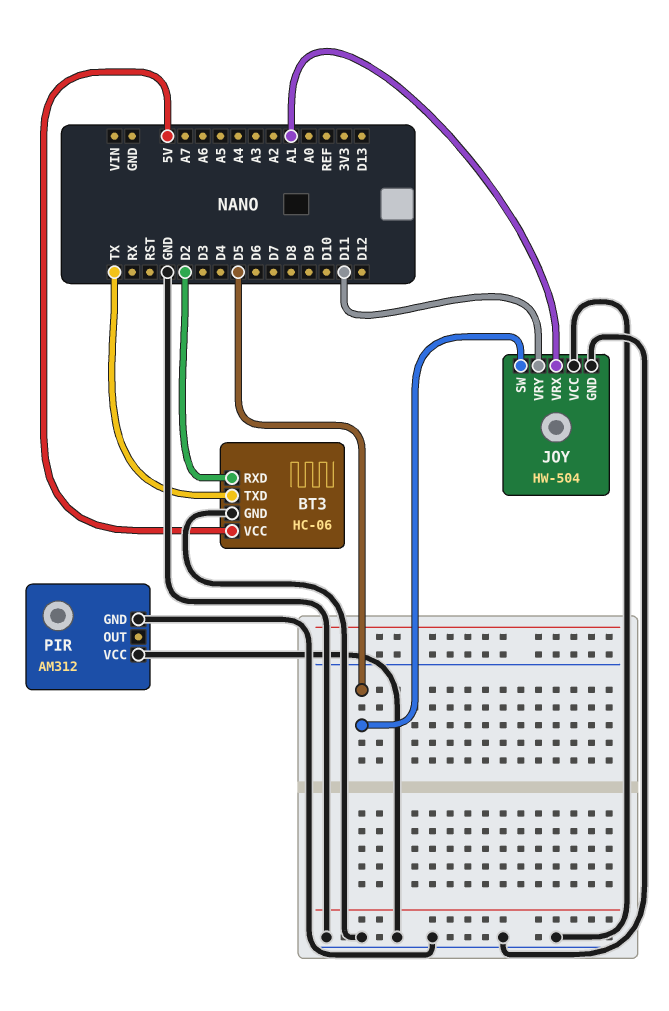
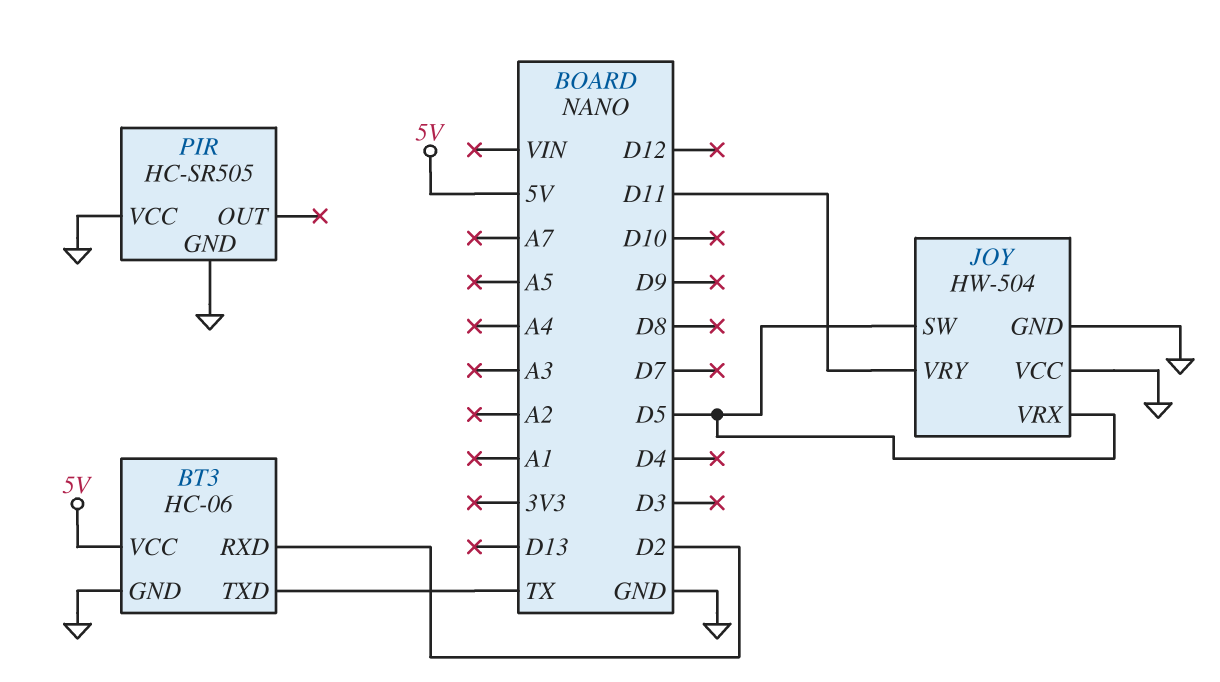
JOY pin VRX: A1 -> D5
PIR: AM312 -> HC-SR505

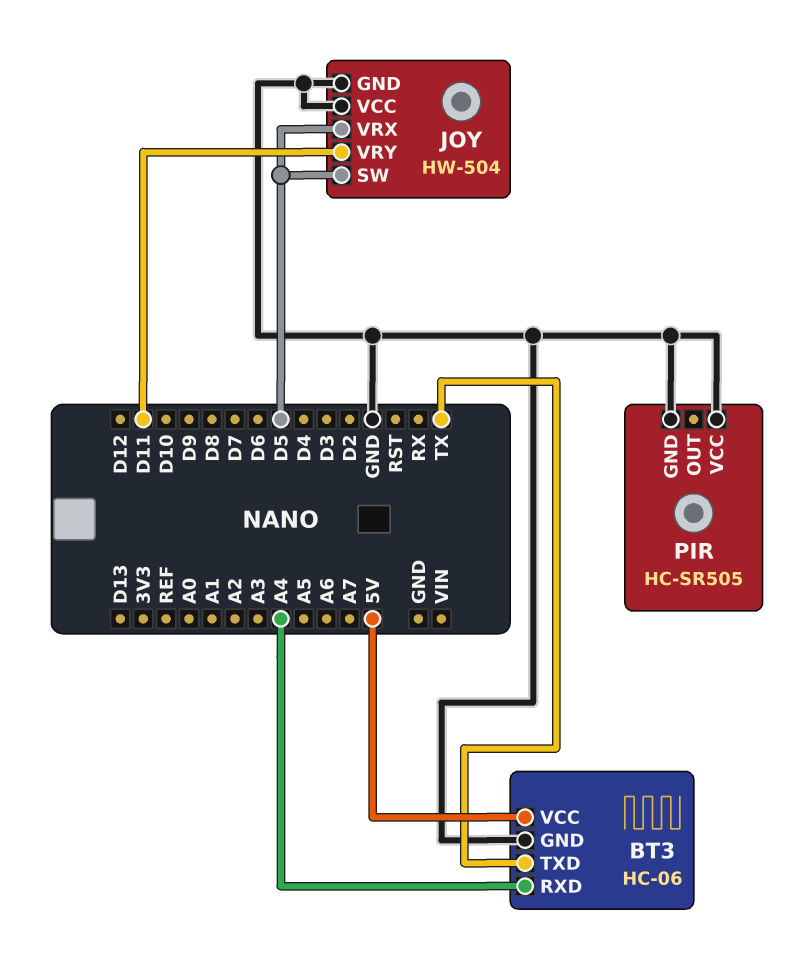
BT3 pin RXD: D2 -> A4

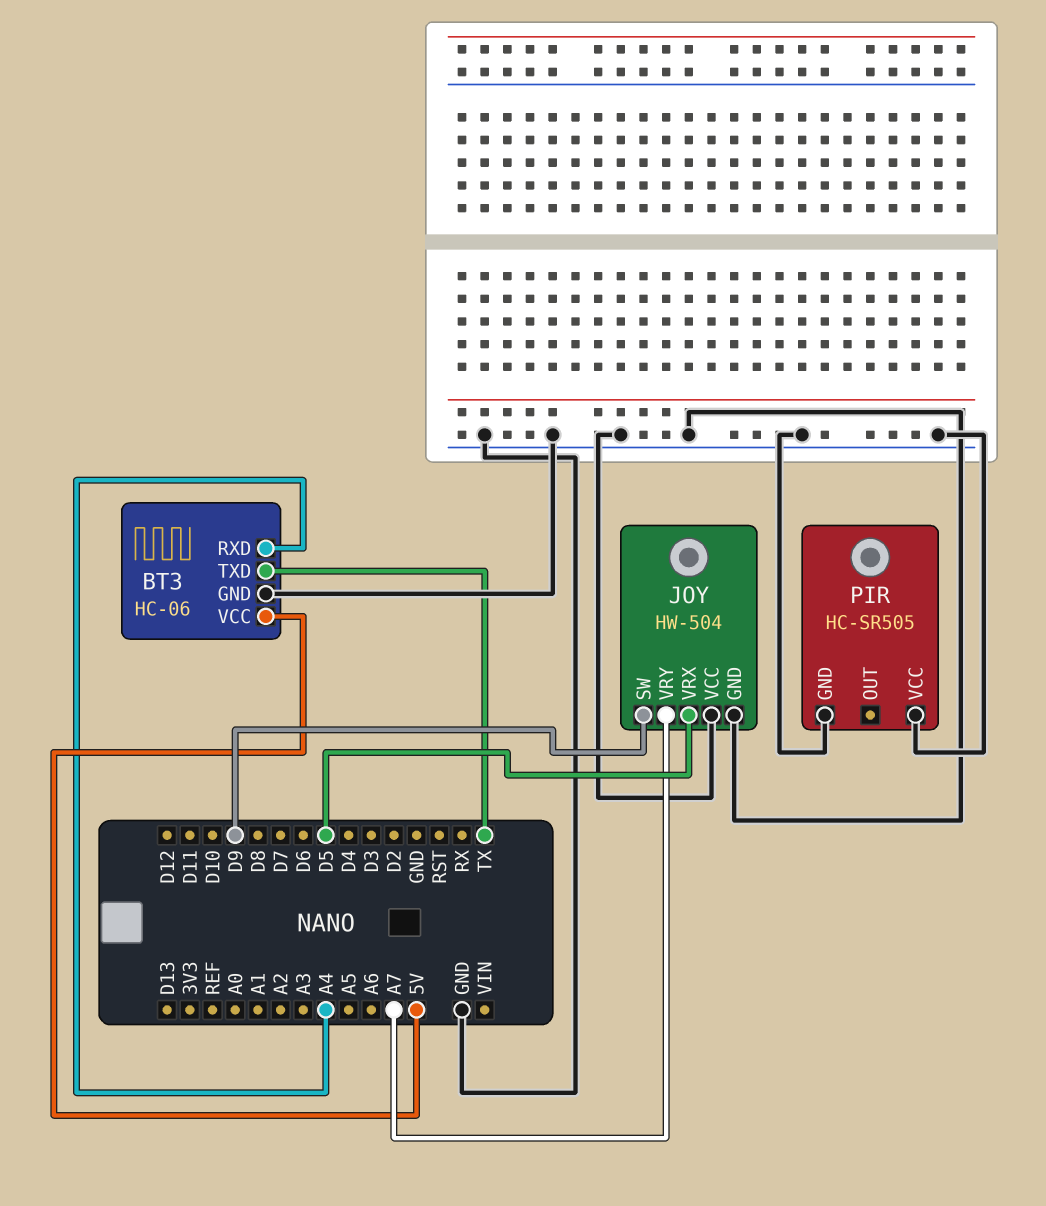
JOY pin SW: D5 -> D9
JOY pin VRY: D11 -> A7

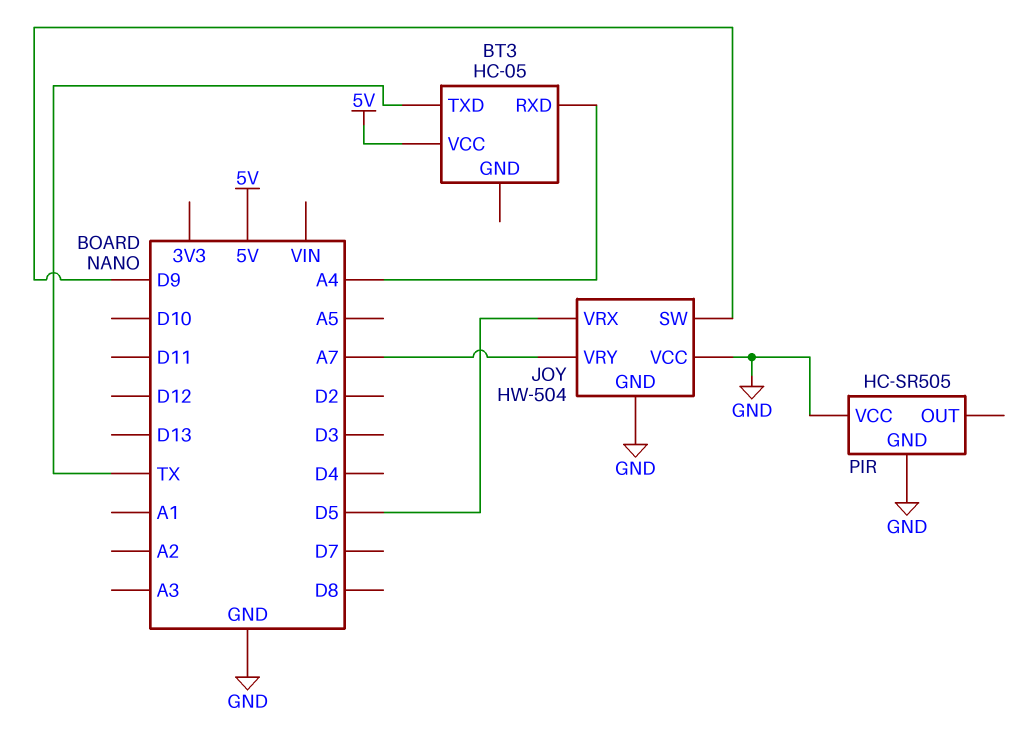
BT3: HC-06 -> HC-05
BT3 pin GND: GND -> none

